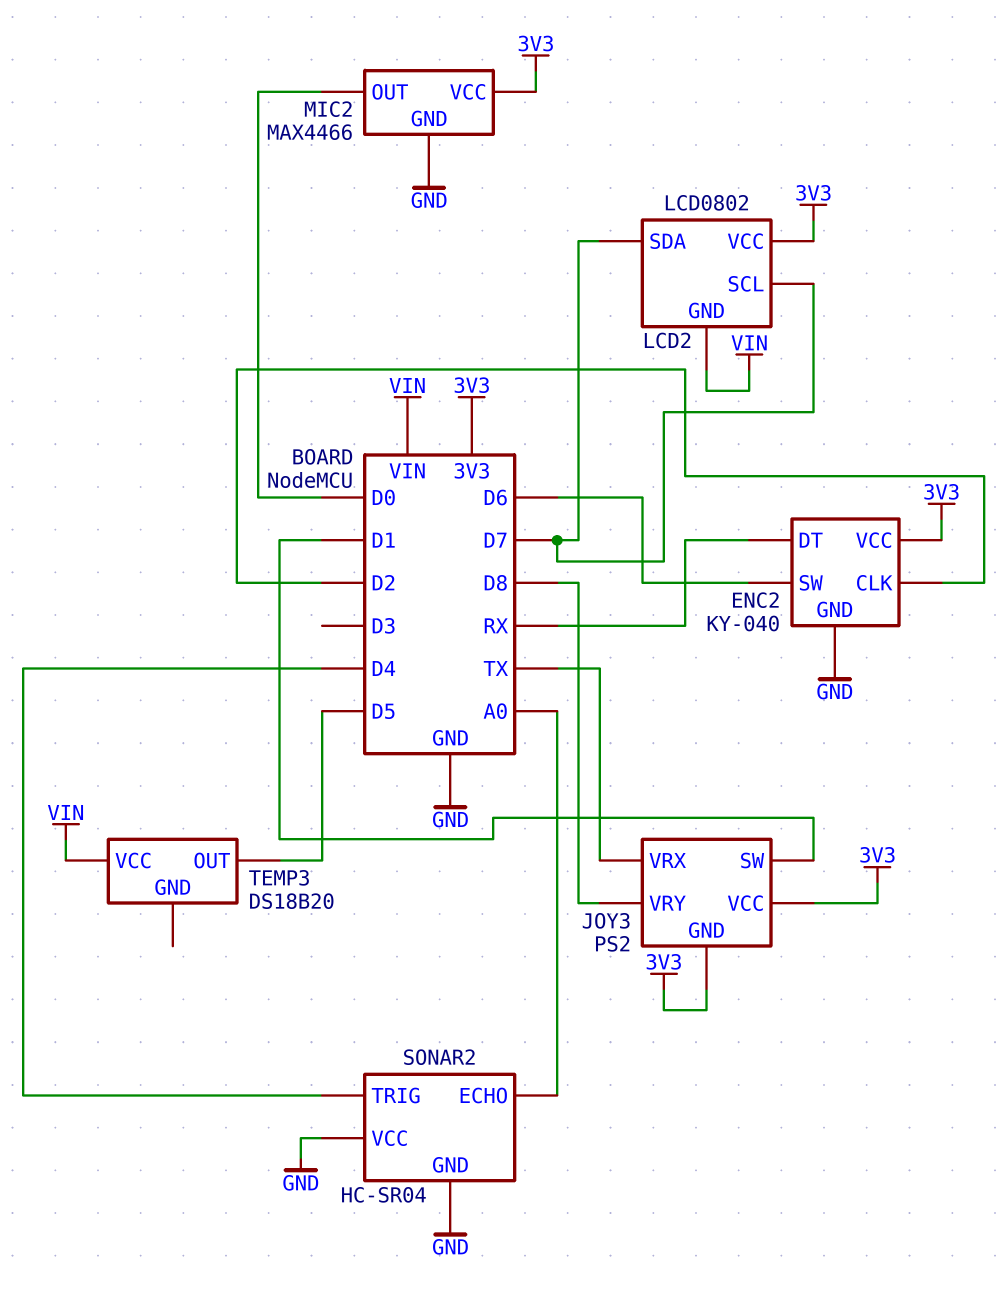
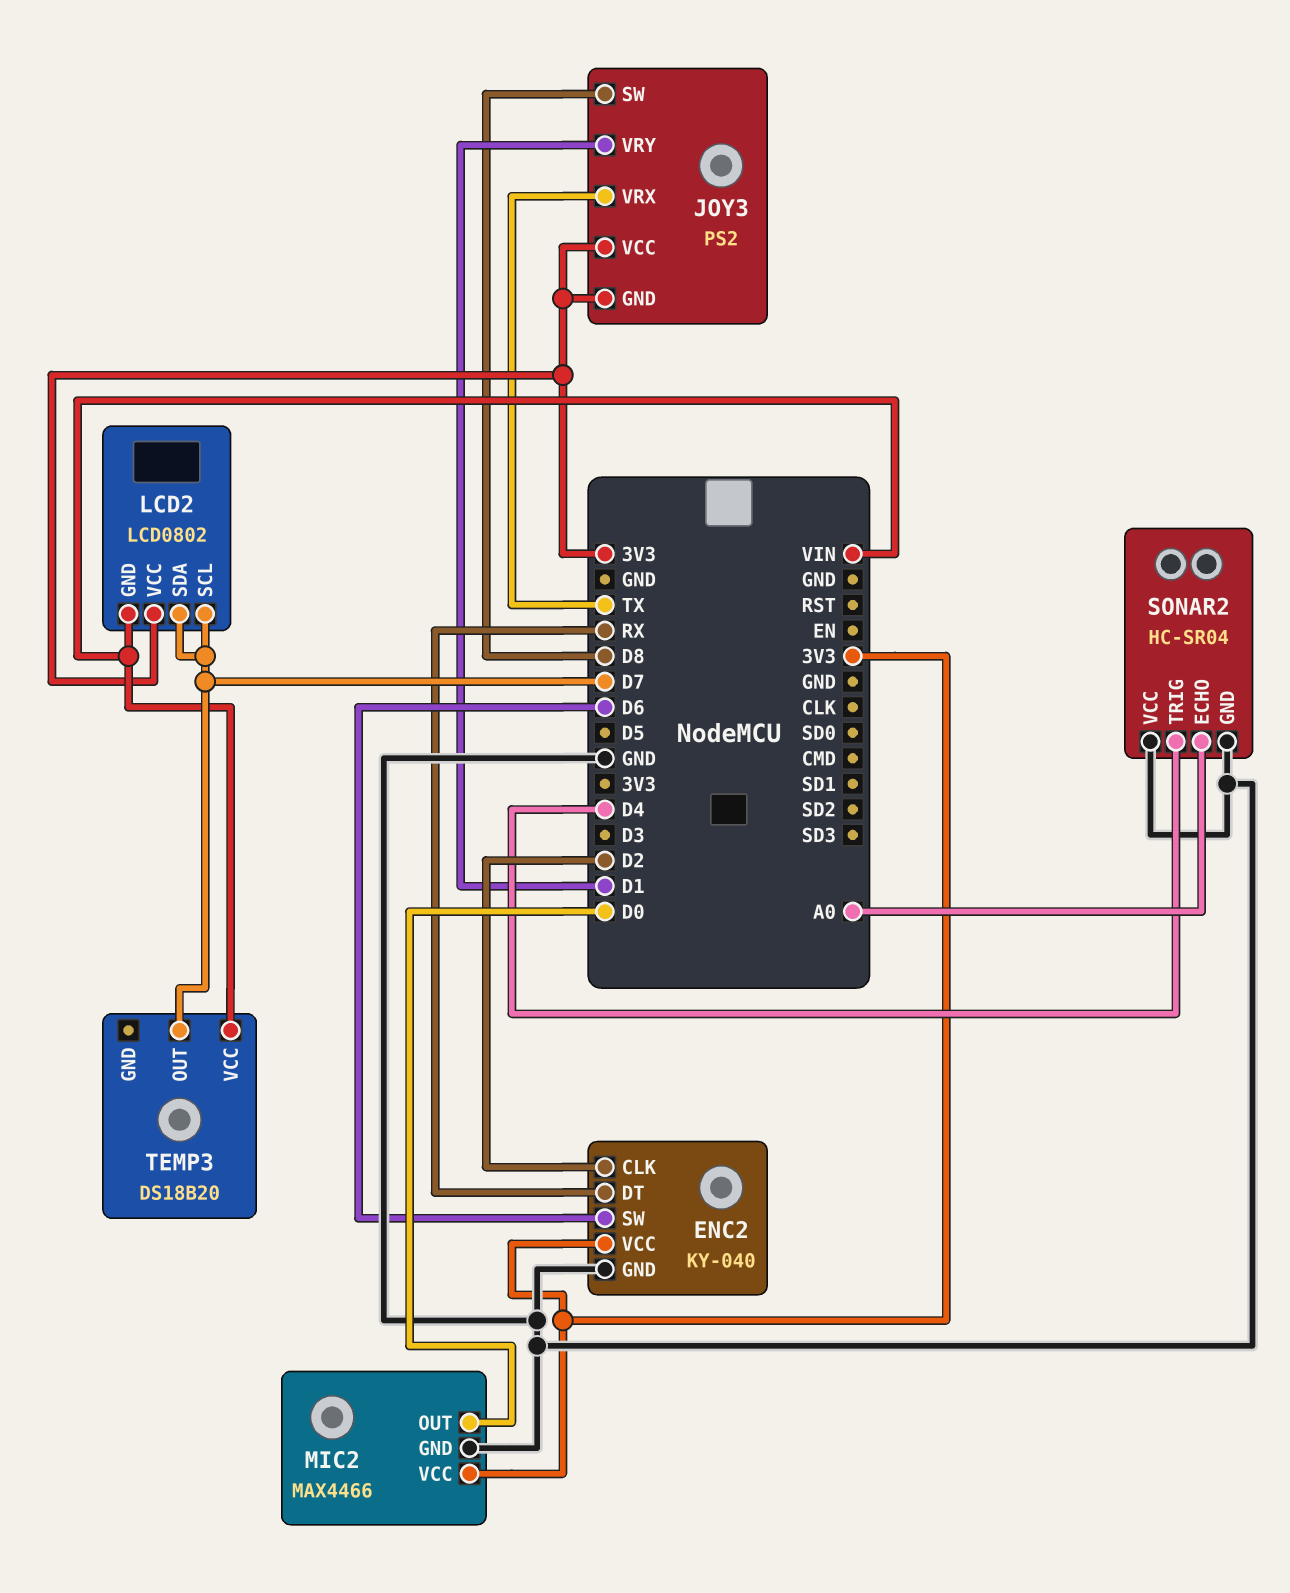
JOY3 pin SW: D1 -> D8
JOY3 pin VRY: D8 -> D1
TEMP3 pin OUT: D5 -> D7

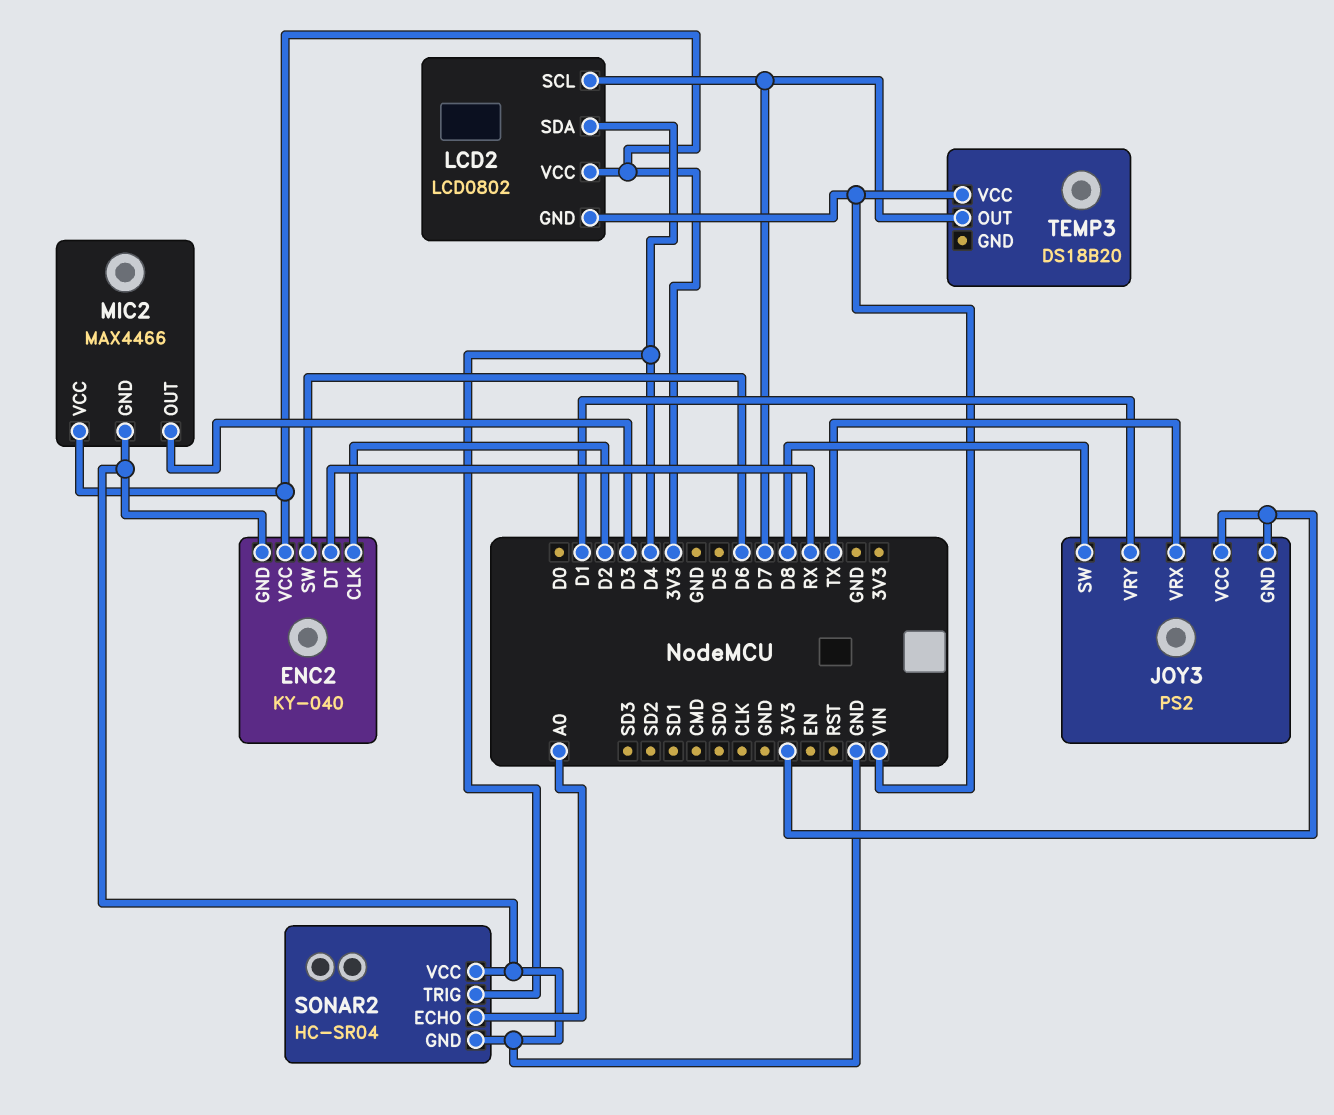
LCD2 pin SDA: D7 -> D4
MIC2 pin OUT: D0 -> D3

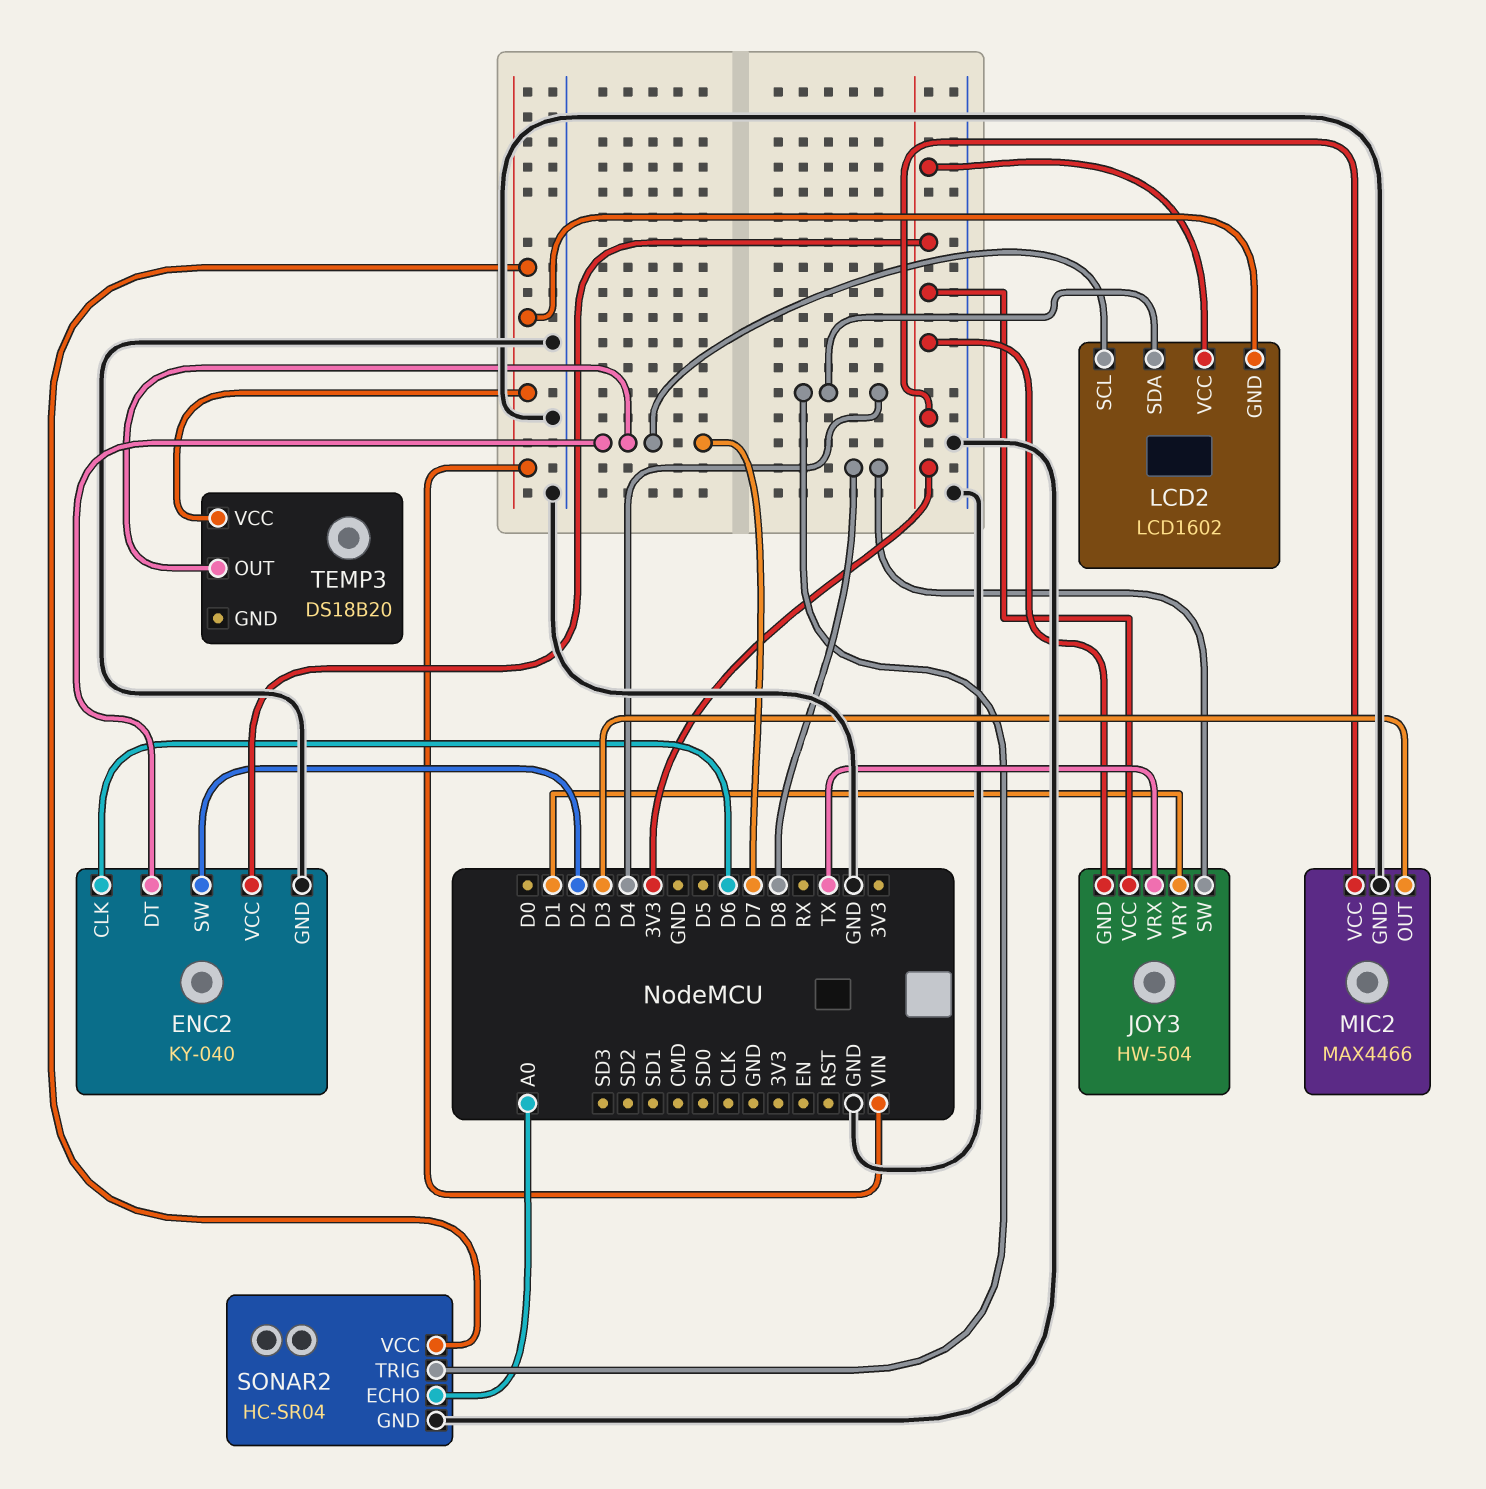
ENC2 pin CLK: D2 -> D6
ENC2 pin DT: RX -> D7
ENC2 pin SW: D6 -> D2
JOY3: PS2 -> HW-504
LCD2: LCD0802 -> LCD1602
SONAR2 pin VCC: GND -> VIN

